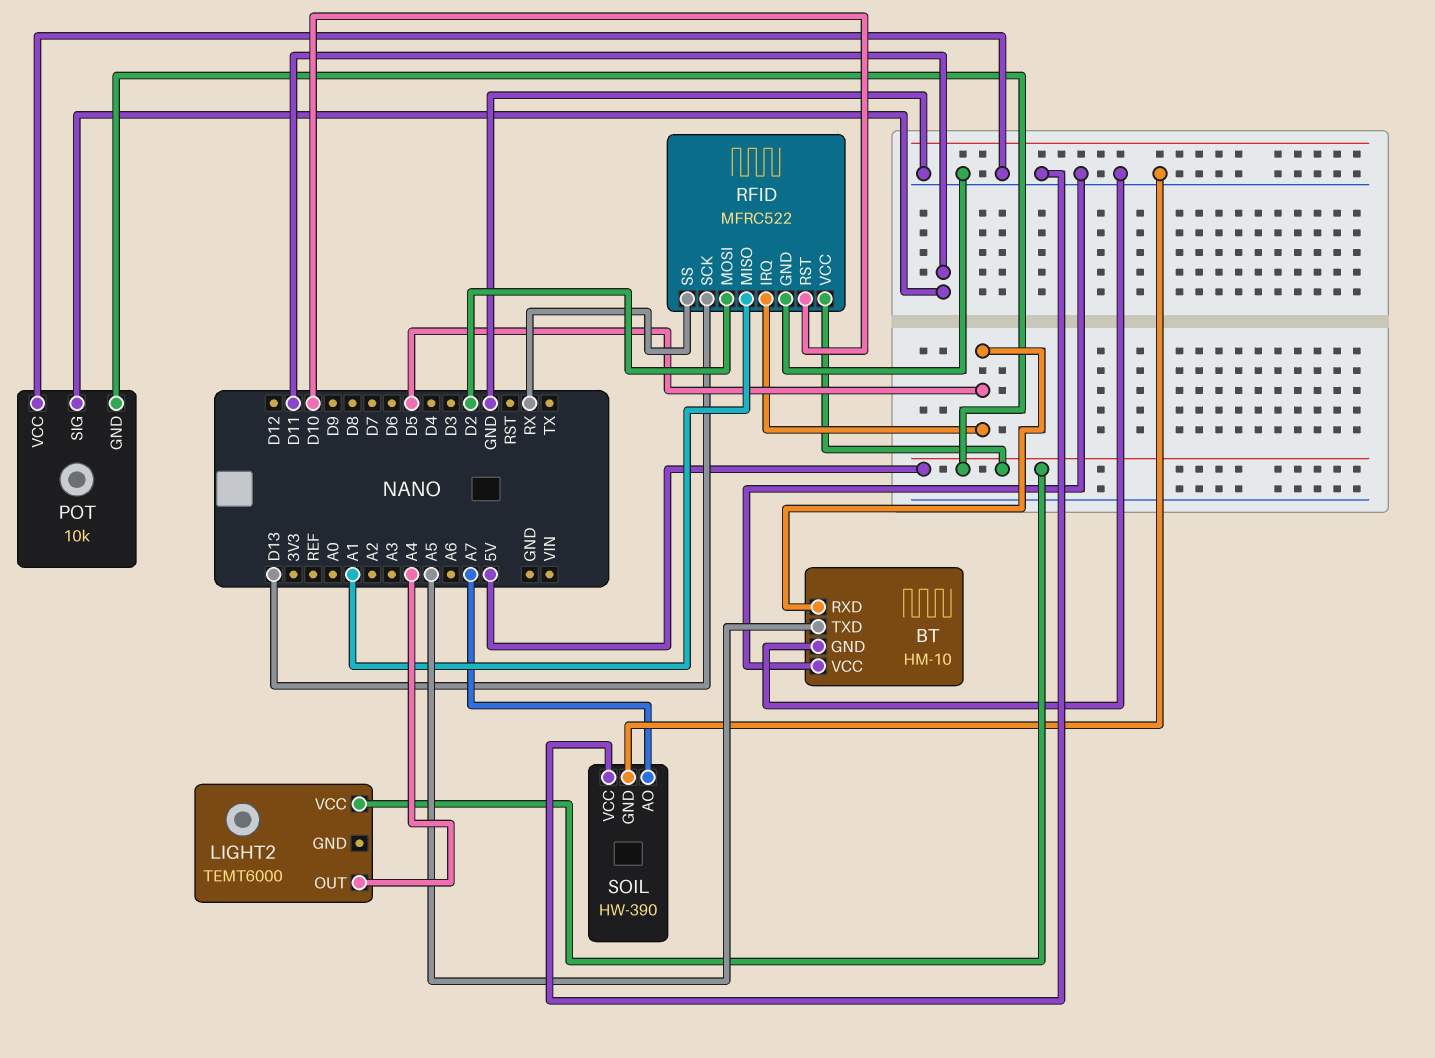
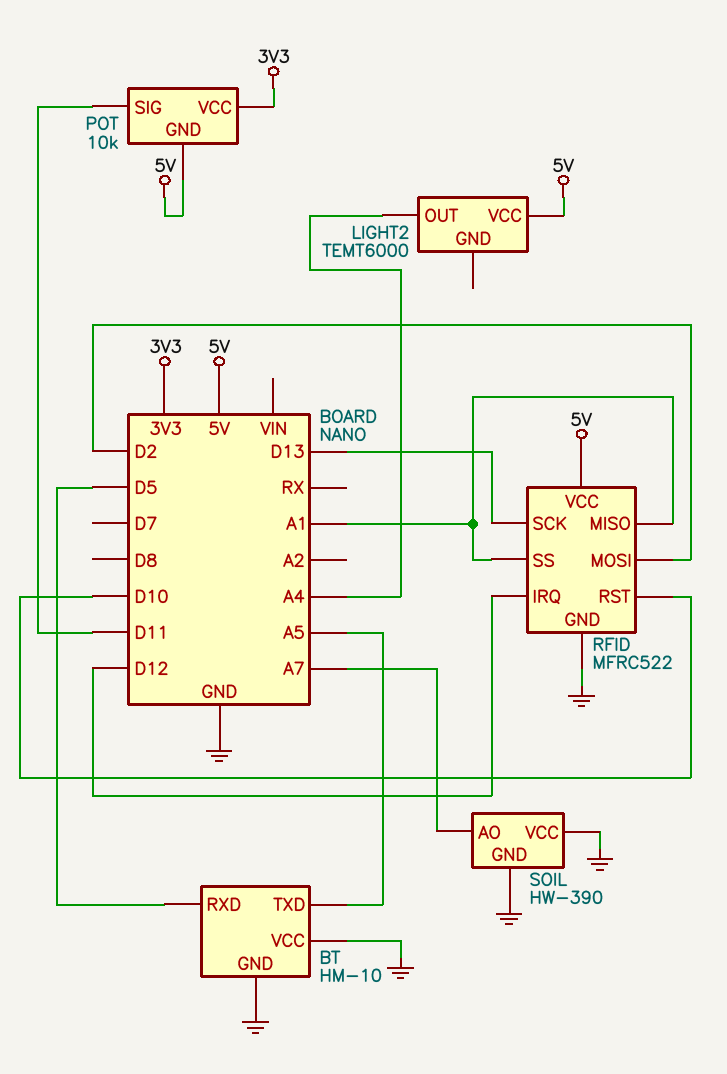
POT pin VCC: GND -> 3V3
RFID pin IRQ: D5 -> D12
RFID pin SS: RX -> A1

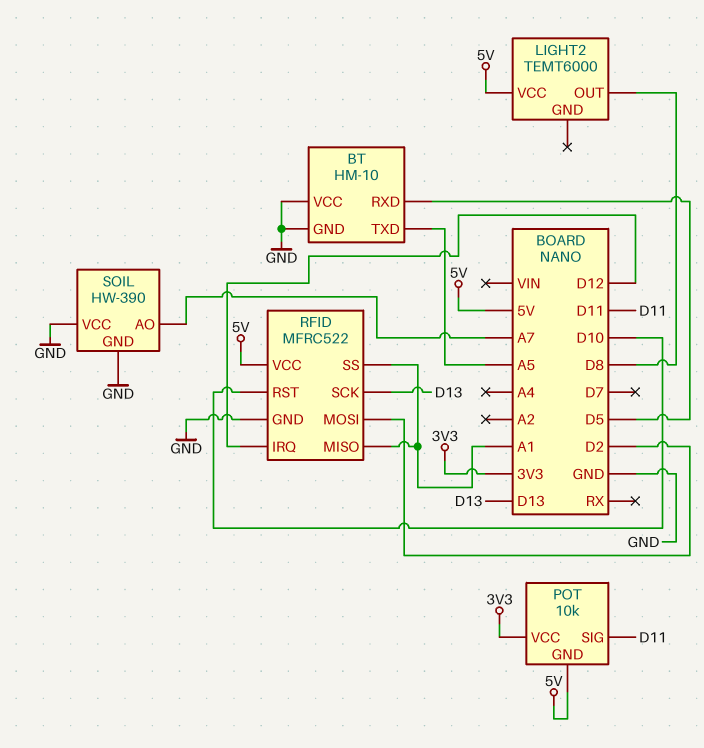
LIGHT2 pin OUT: A4 -> D8

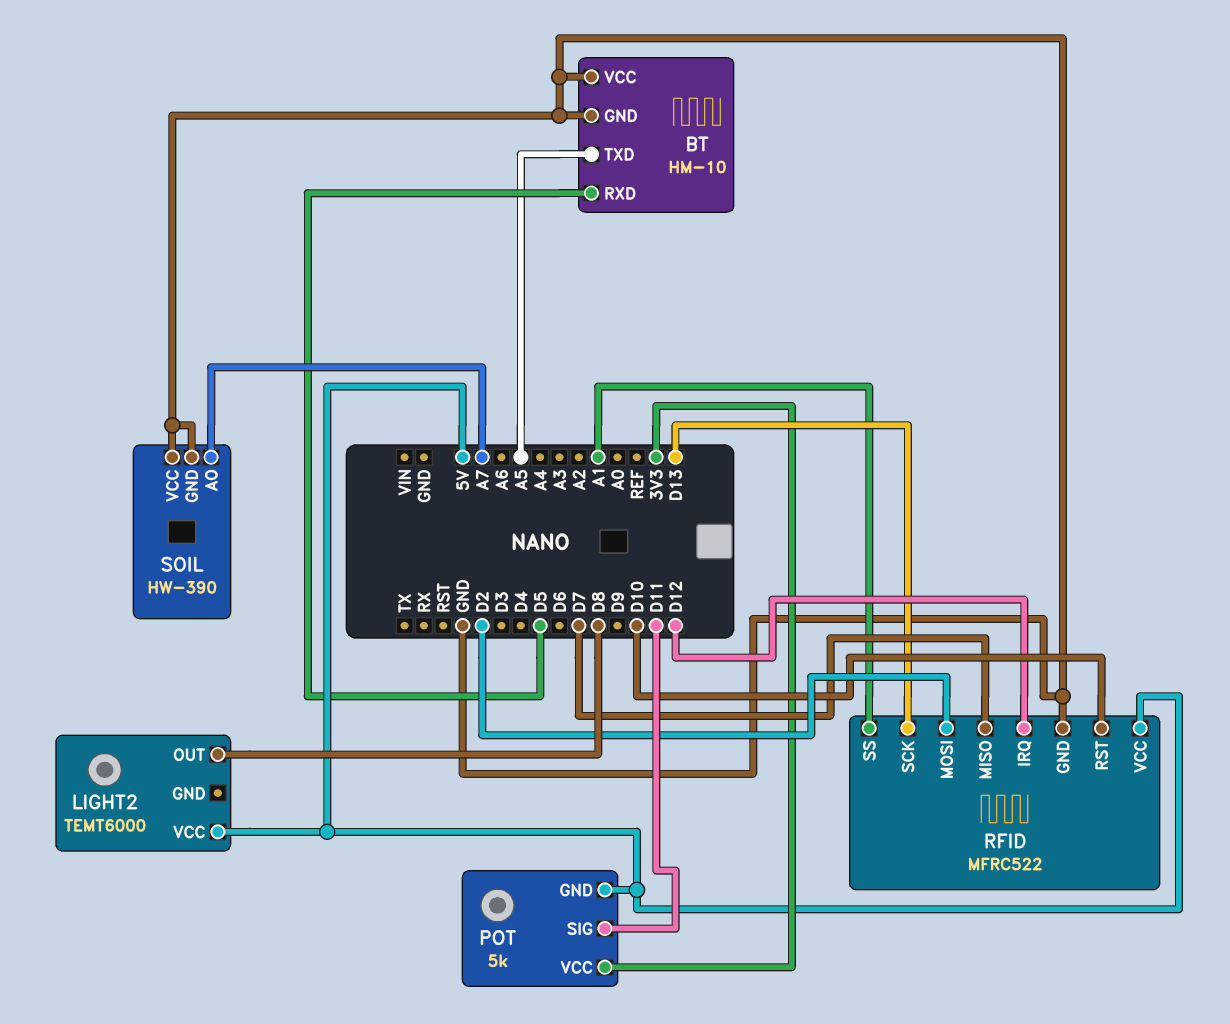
POT: 10k -> 5k
RFID pin MISO: A1 -> D7

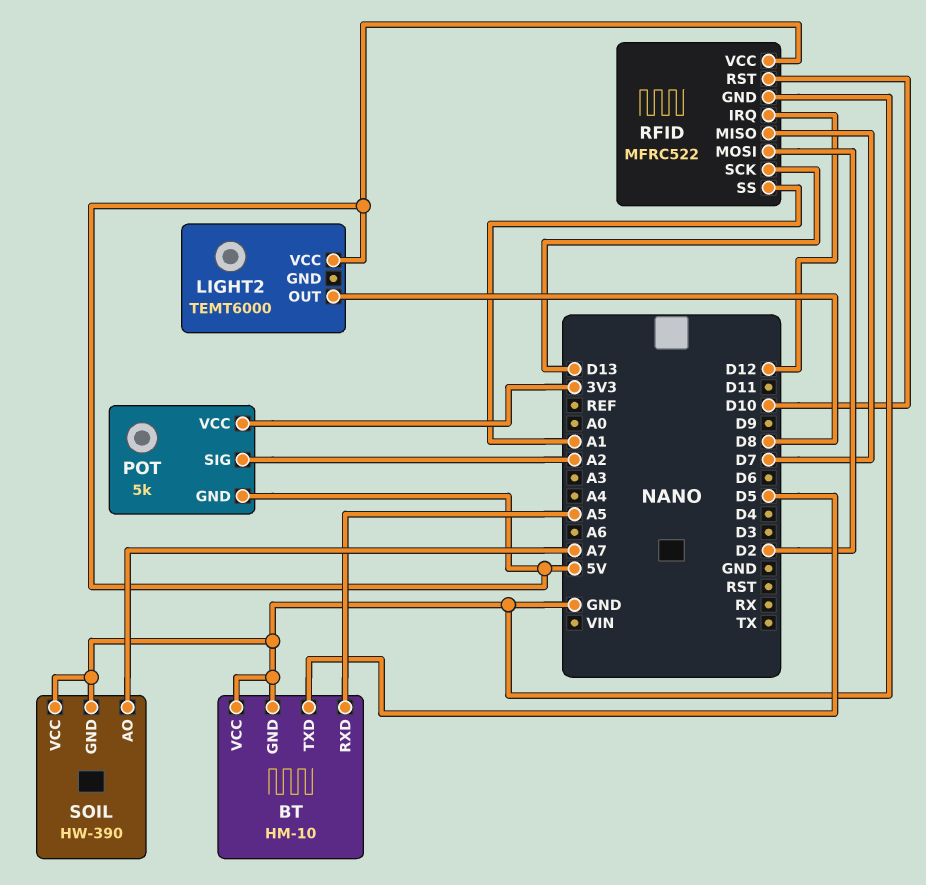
BT pin RXD: D5 -> A5
BT pin TXD: A5 -> D5
POT pin SIG: D11 -> A2

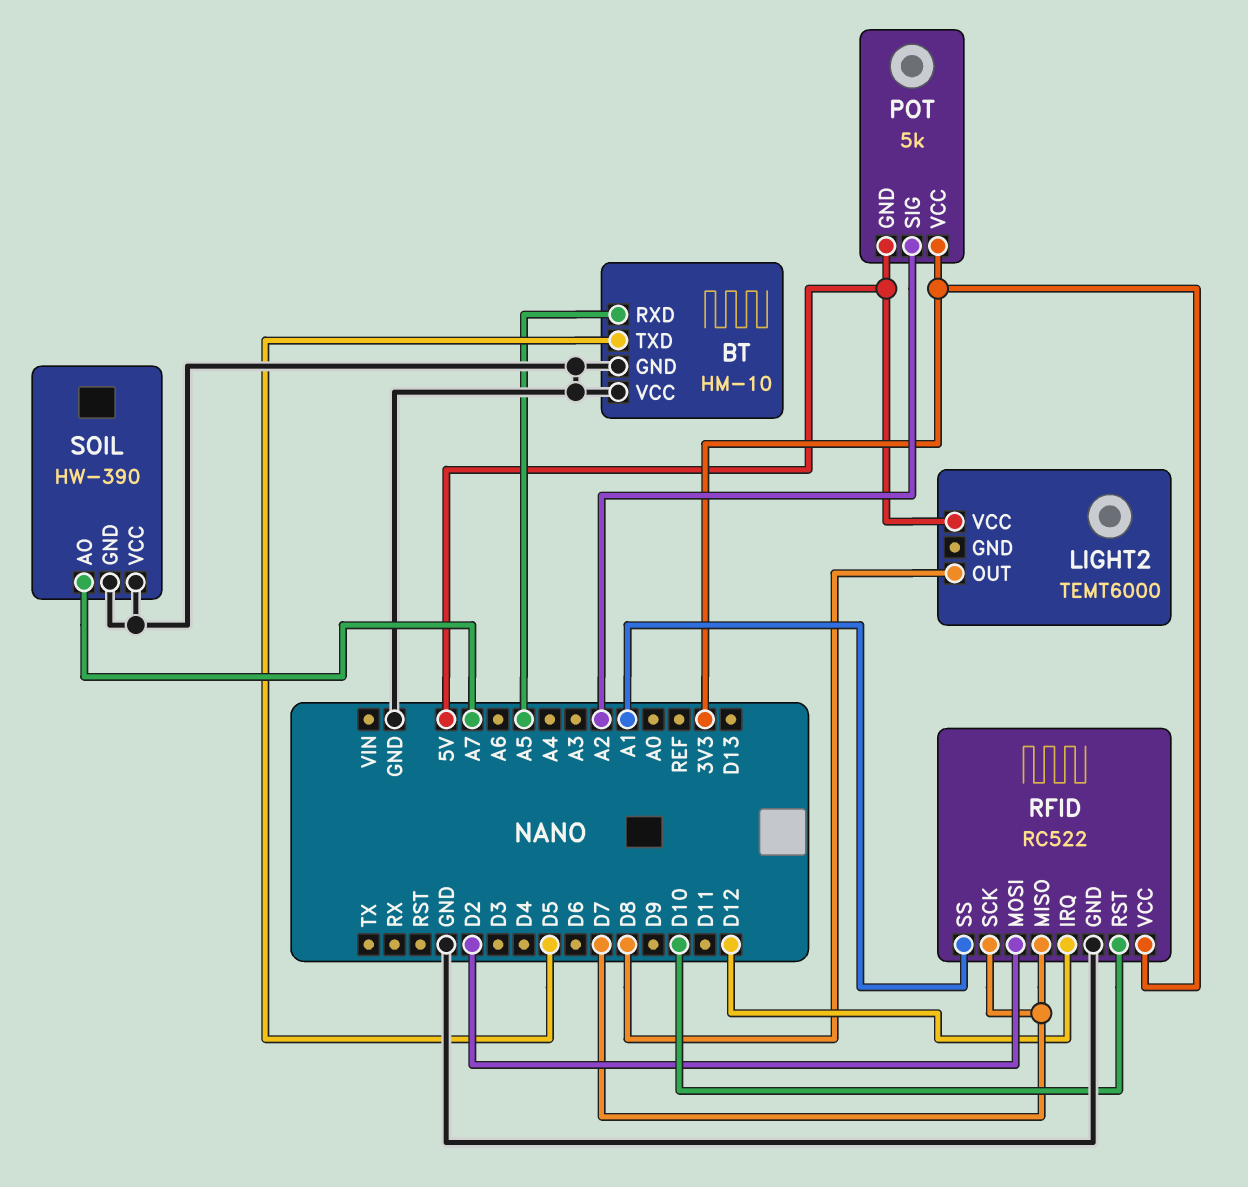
RFID: MFRC522 -> RC522
RFID pin SCK: D13 -> D7
RFID pin VCC: 5V -> 3V3

